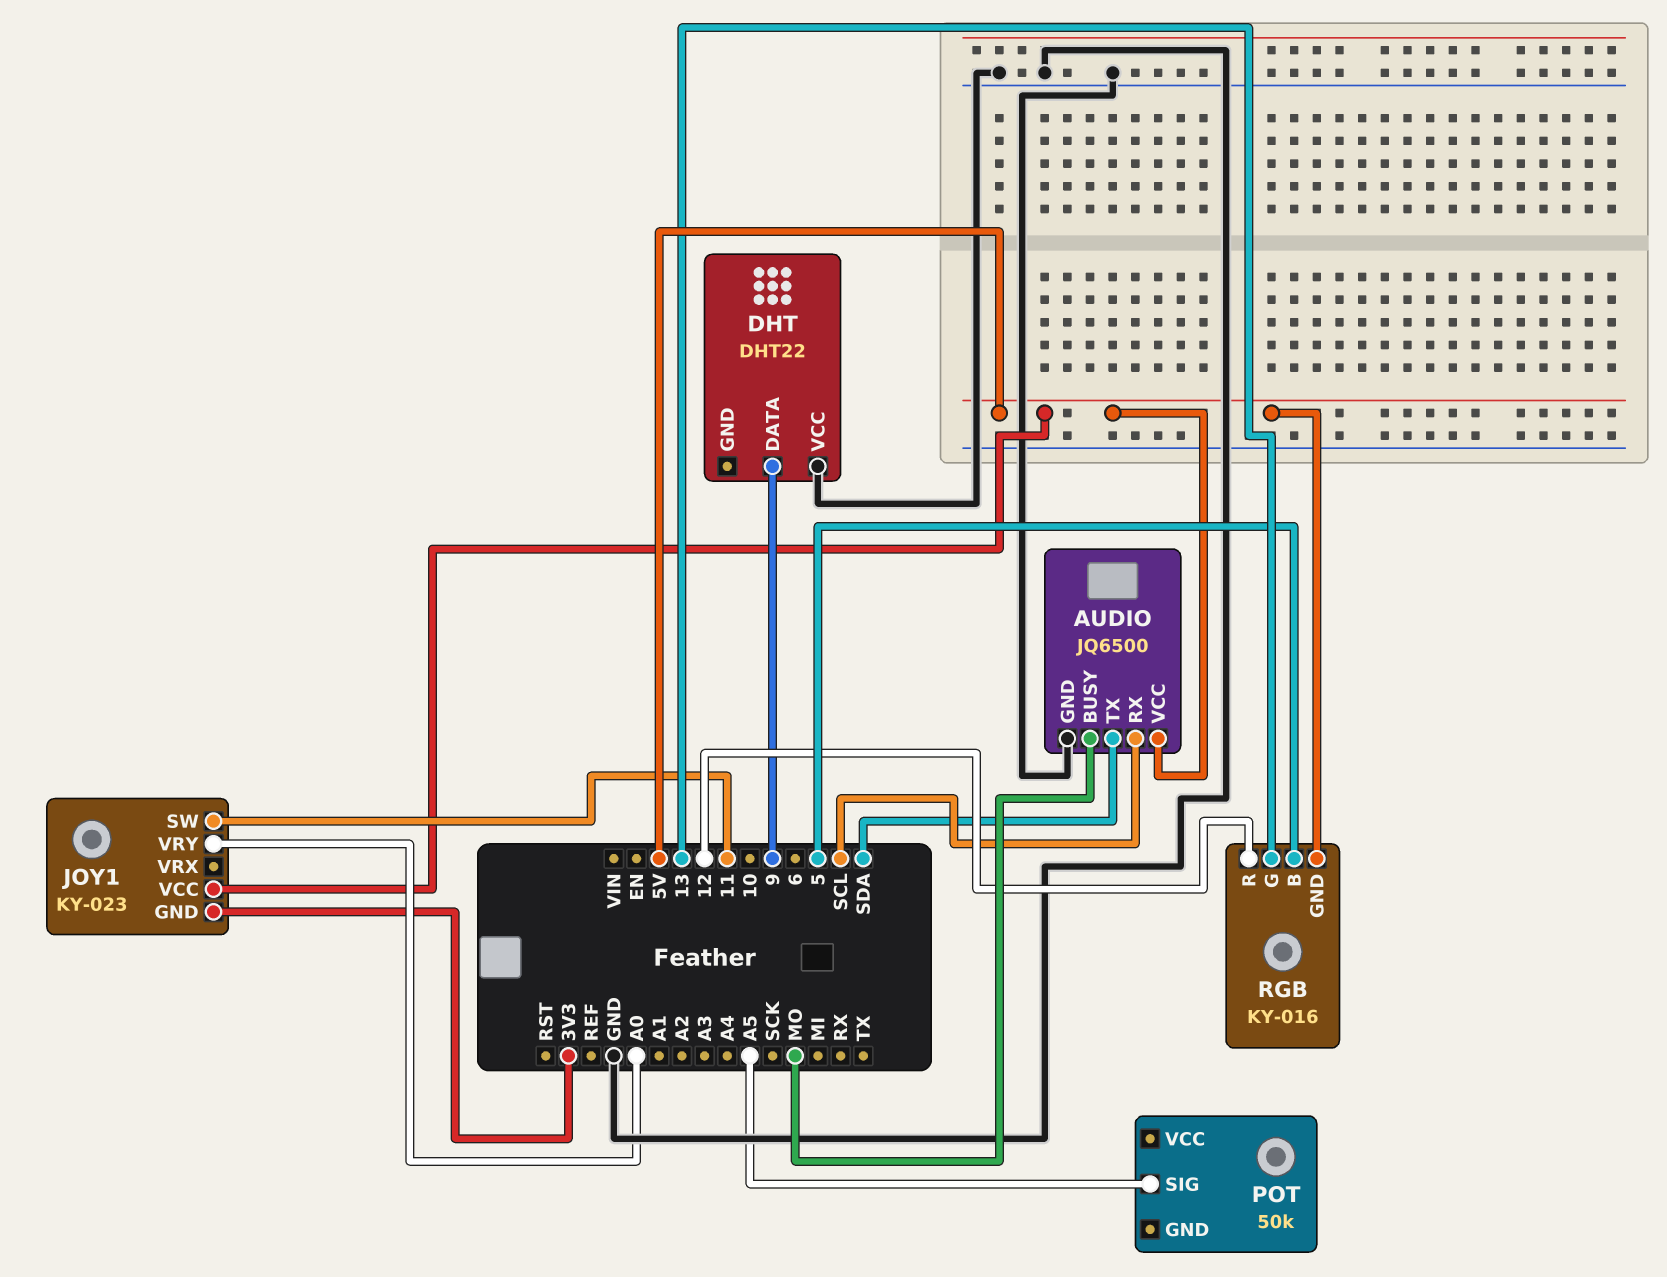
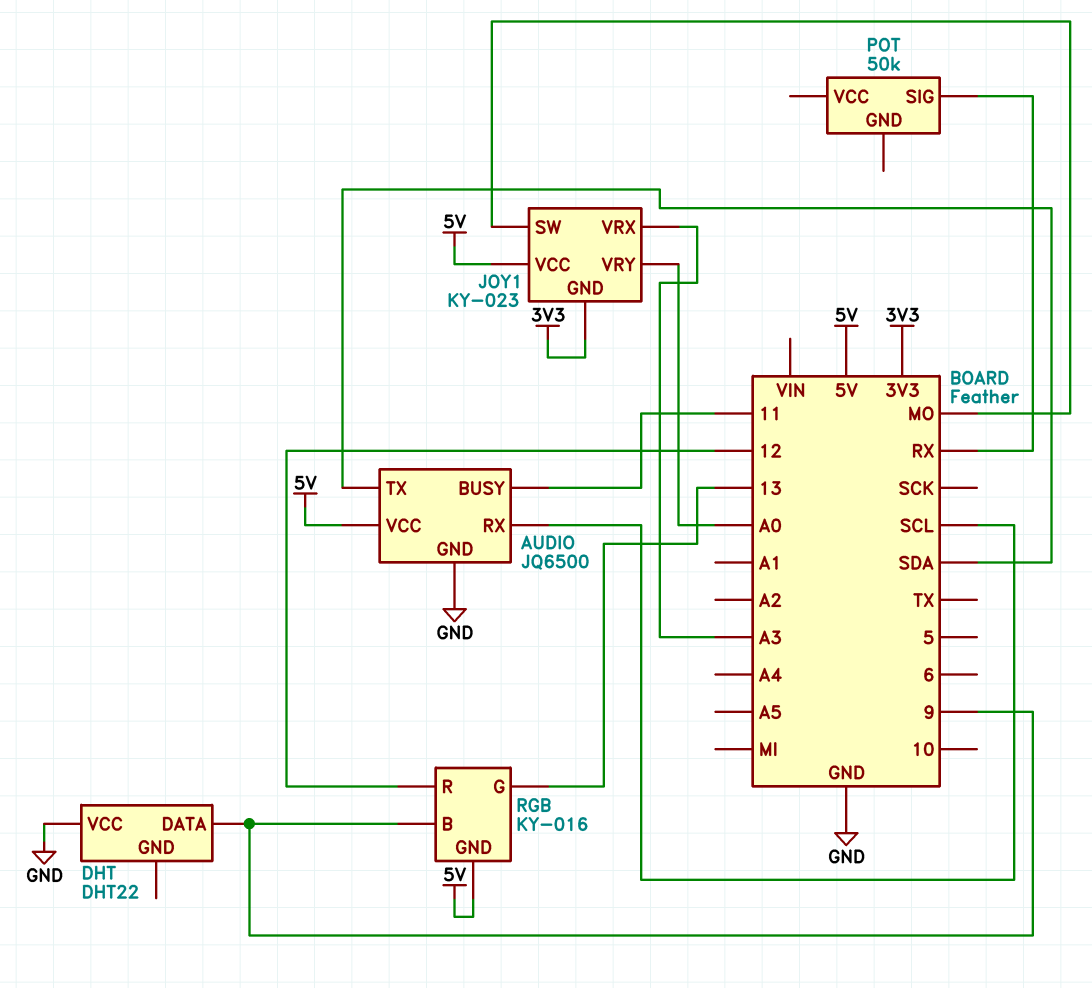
AUDIO pin BUSY: MO -> 11
JOY1 pin SW: 11 -> MO
JOY1 pin VRX: none -> A3
POT pin SIG: A5 -> RX
RGB pin B: 5 -> 9

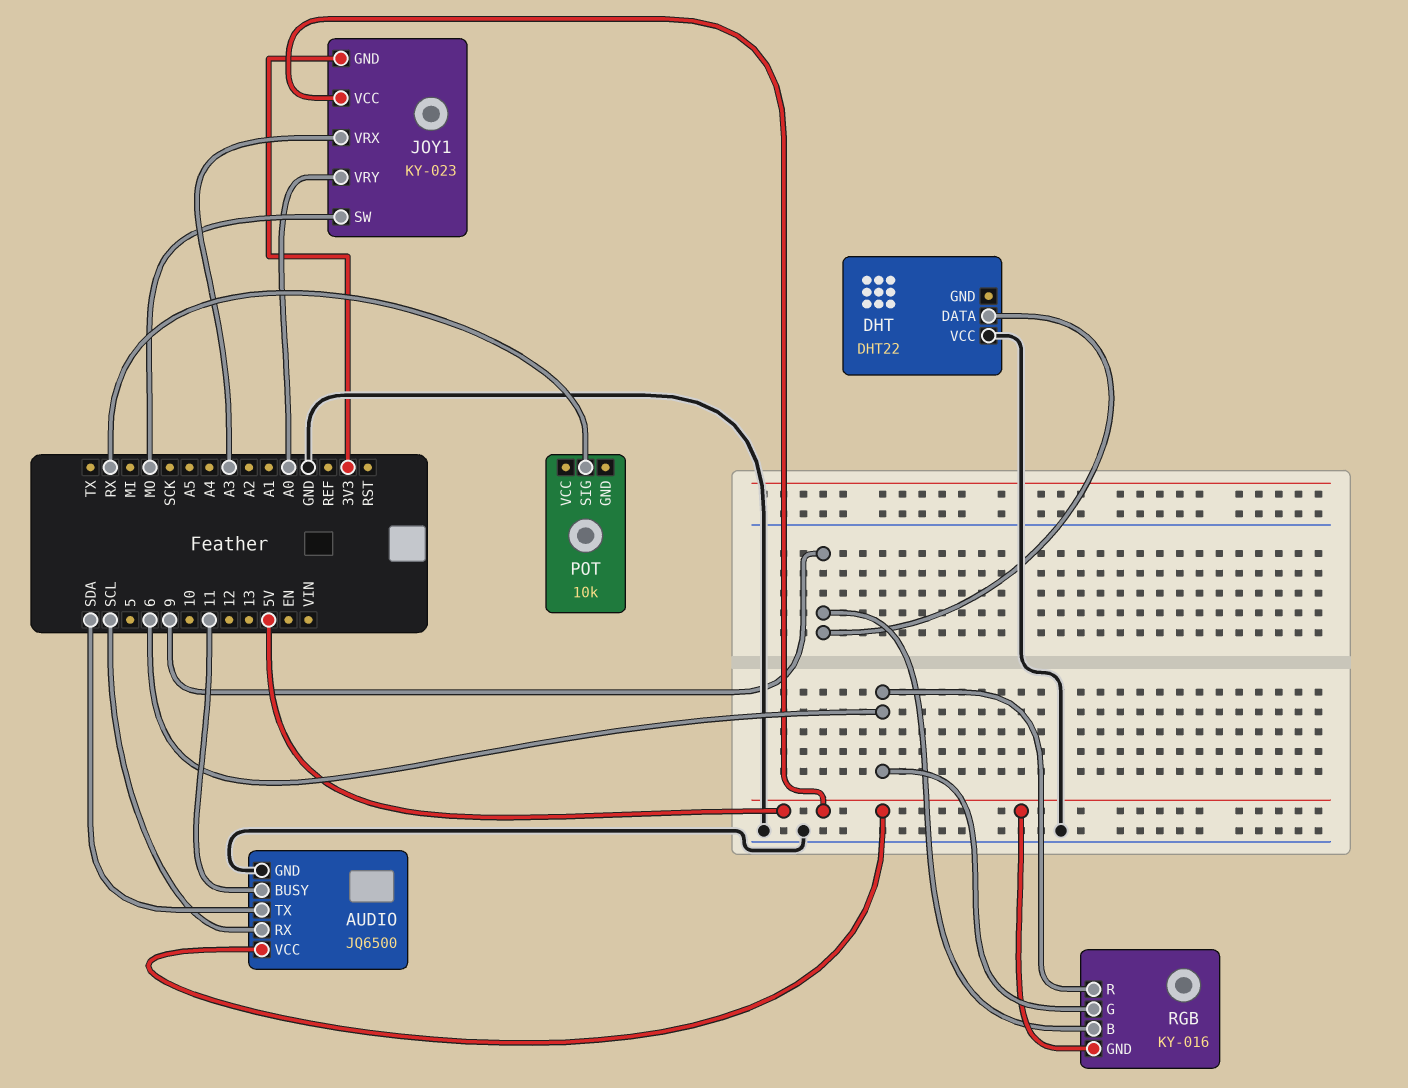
POT: 50k -> 10k
RGB pin G: 13 -> 6
RGB pin R: 12 -> 6

